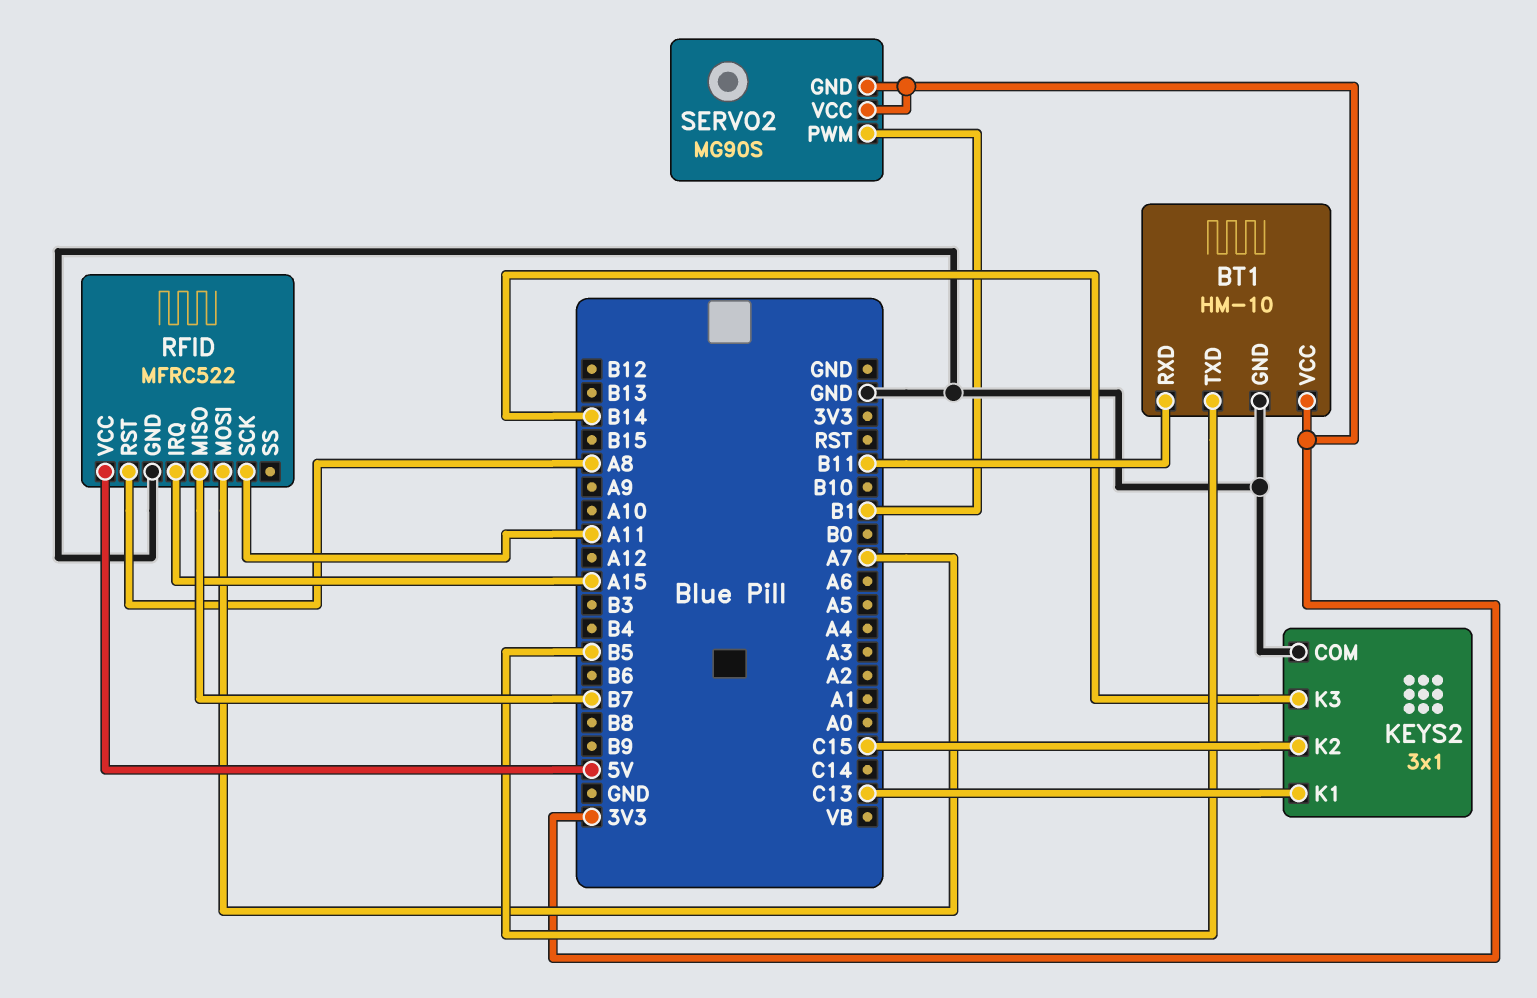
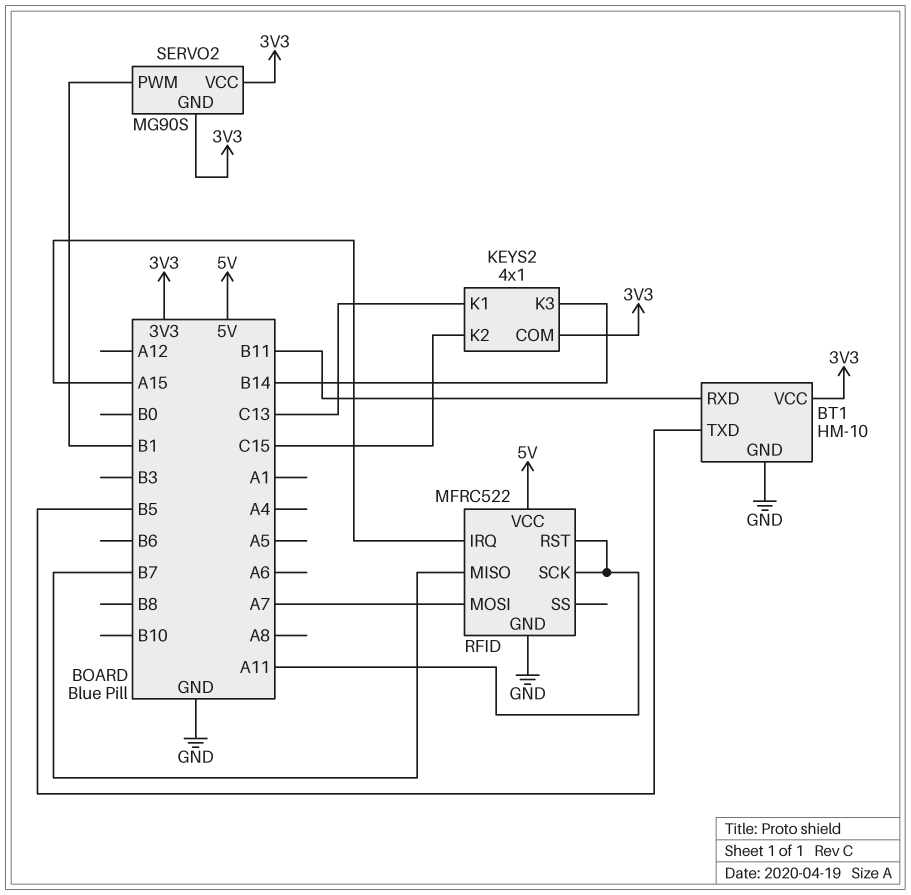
KEYS2: 3x1 -> 4x1
KEYS2 pin COM: GND -> 3V3
RFID pin RST: A8 -> A11

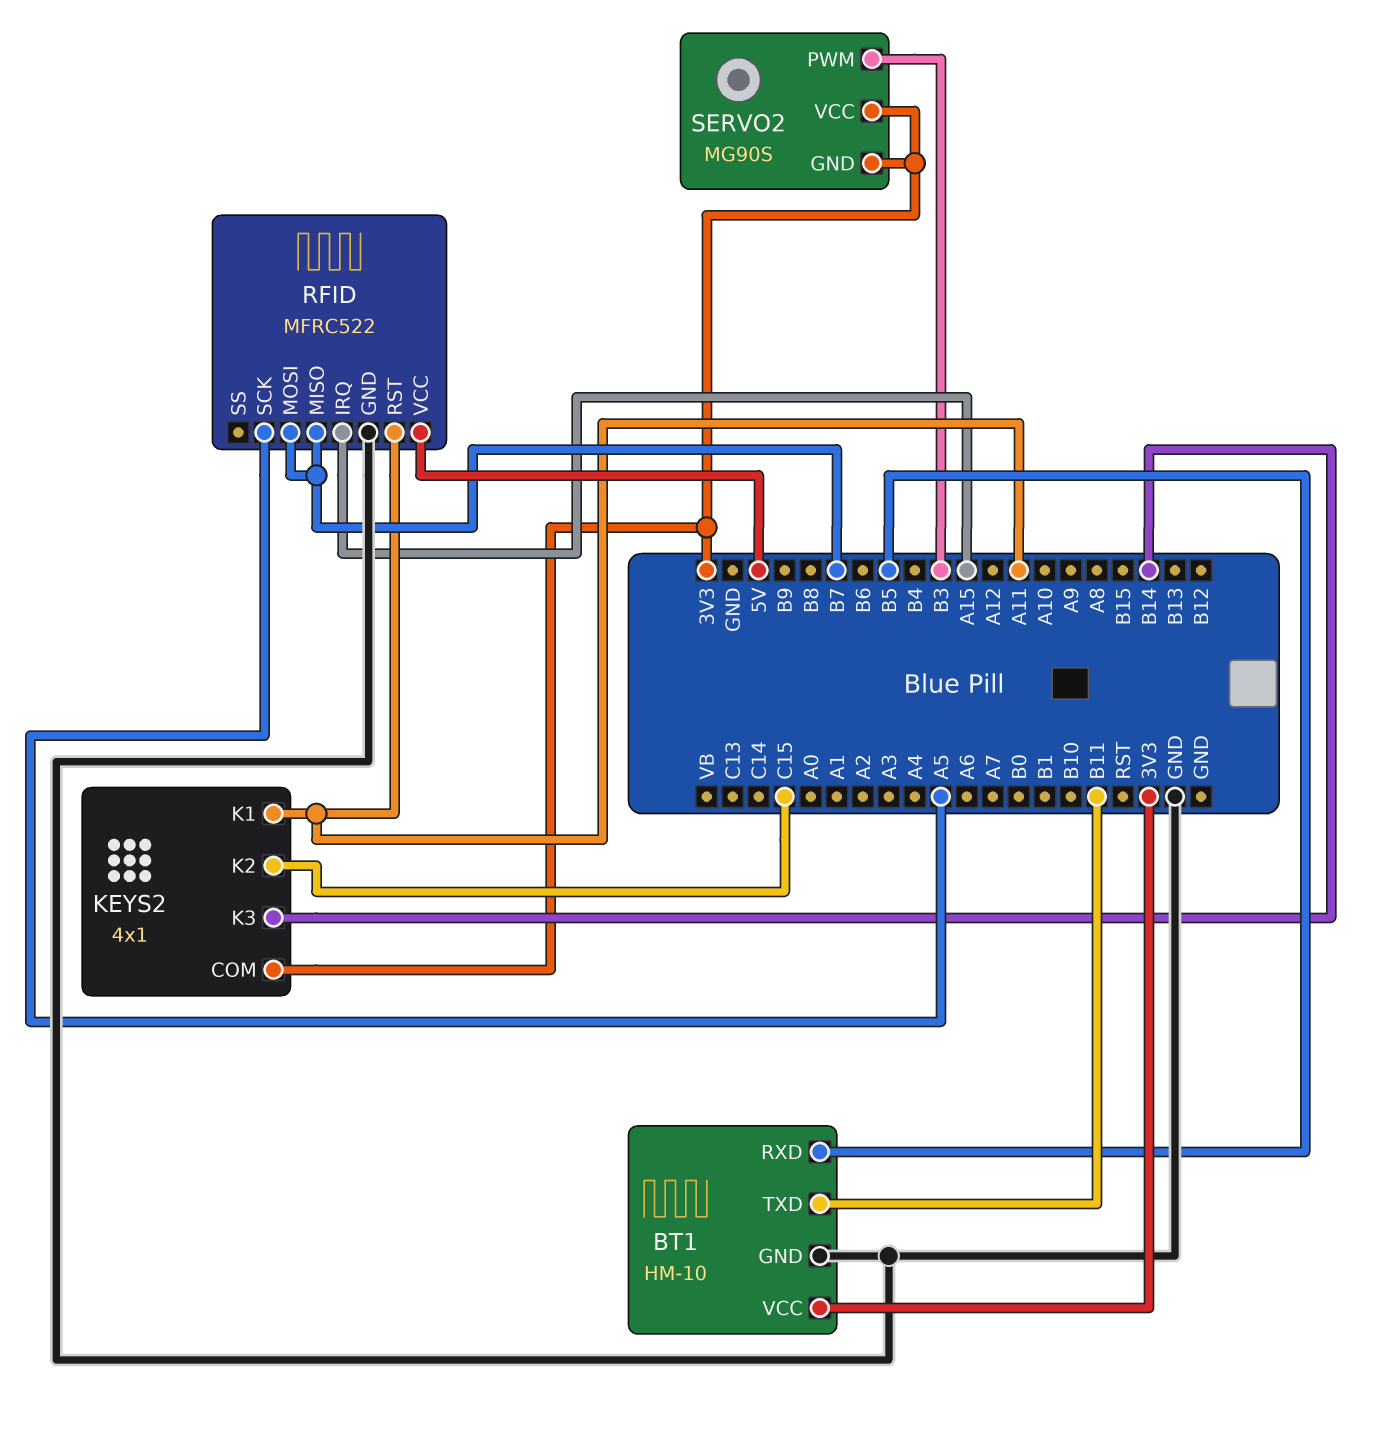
BT1 pin RXD: B11 -> B5
BT1 pin TXD: B5 -> B11
KEYS2 pin K1: C13 -> A11
RFID pin MOSI: A7 -> B7
RFID pin SCK: A11 -> A5
SERVO2 pin PWM: B1 -> B3

